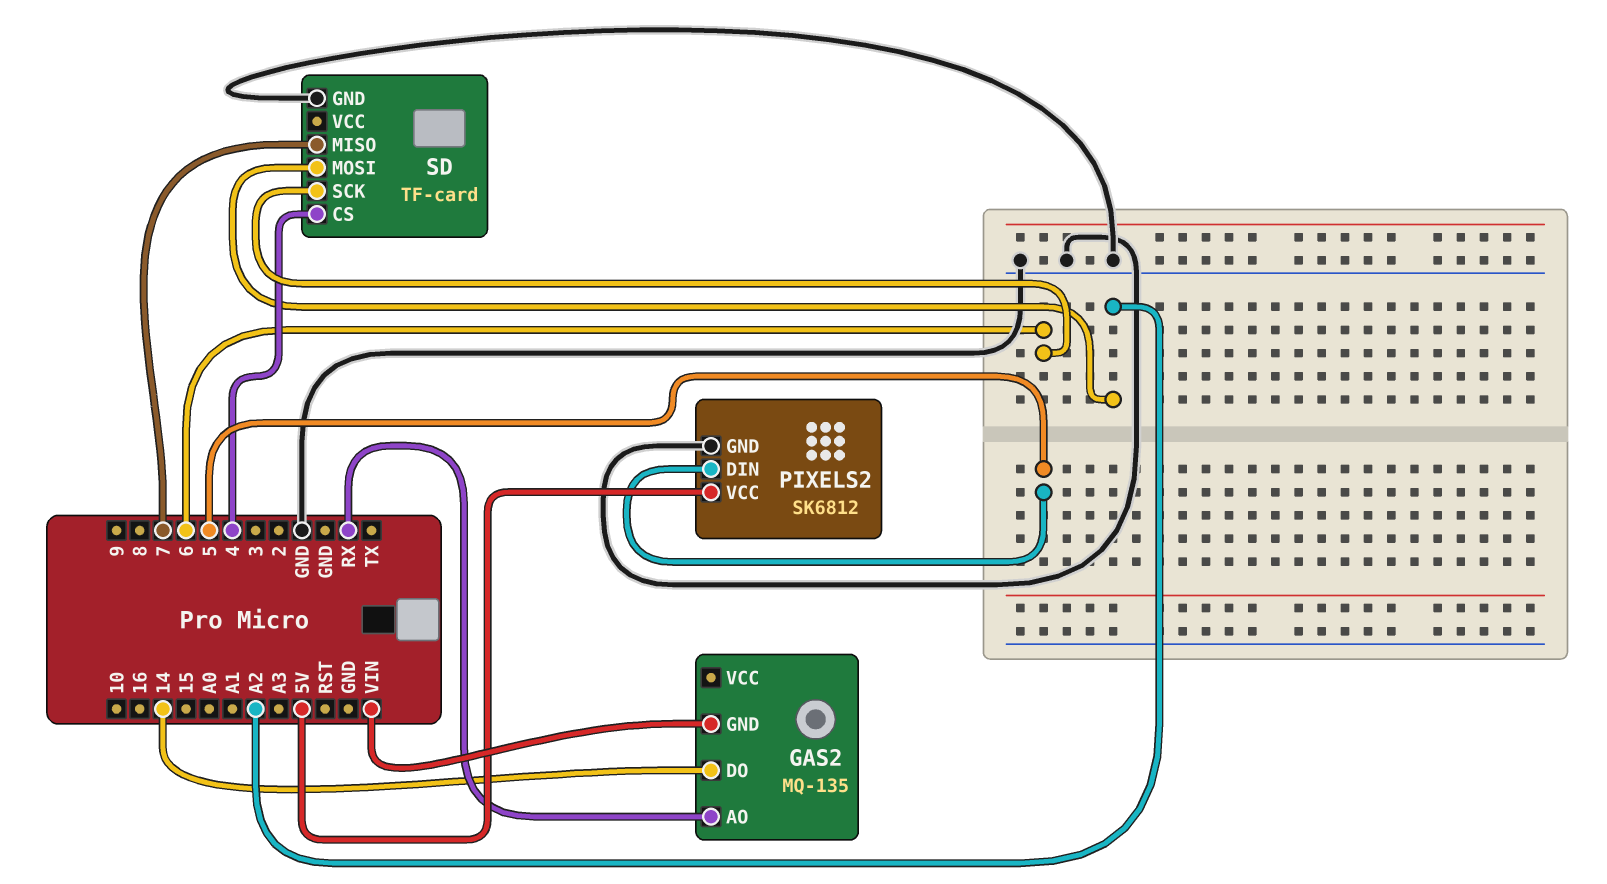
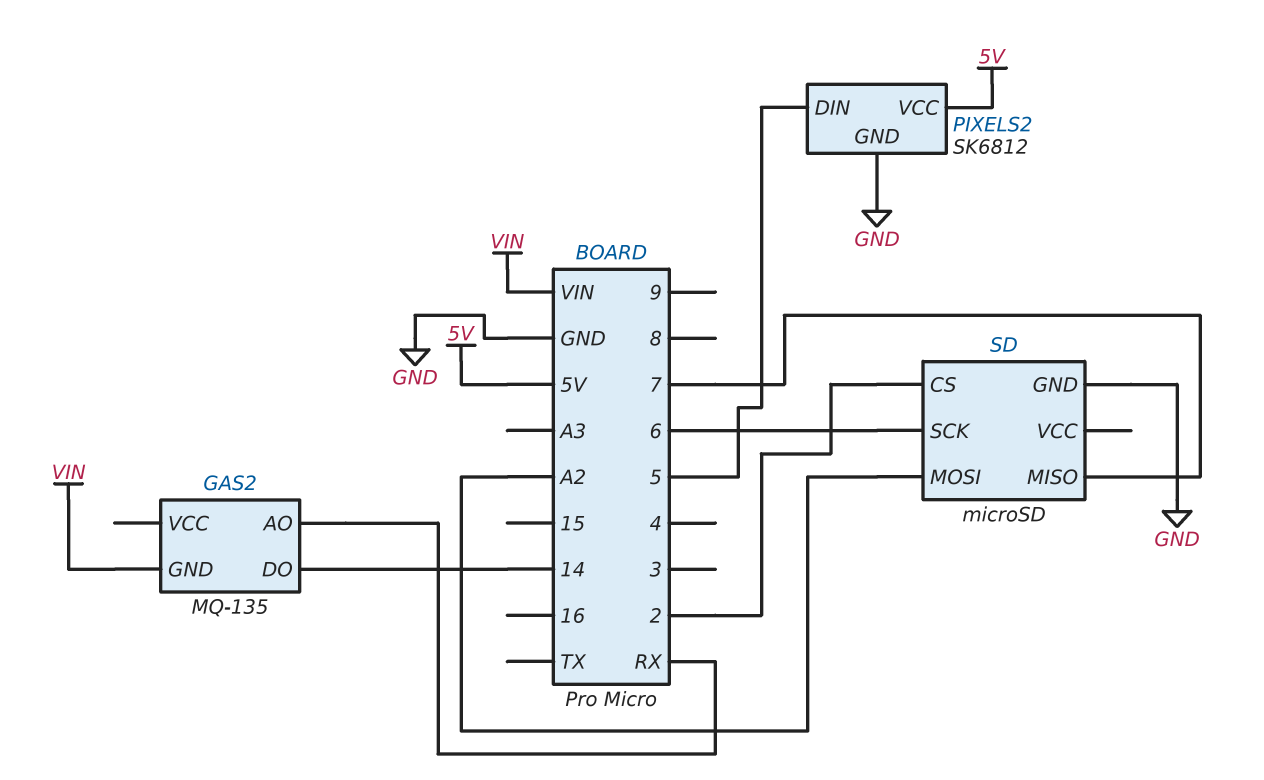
SD: TF-card -> microSD
SD pin CS: 4 -> 2

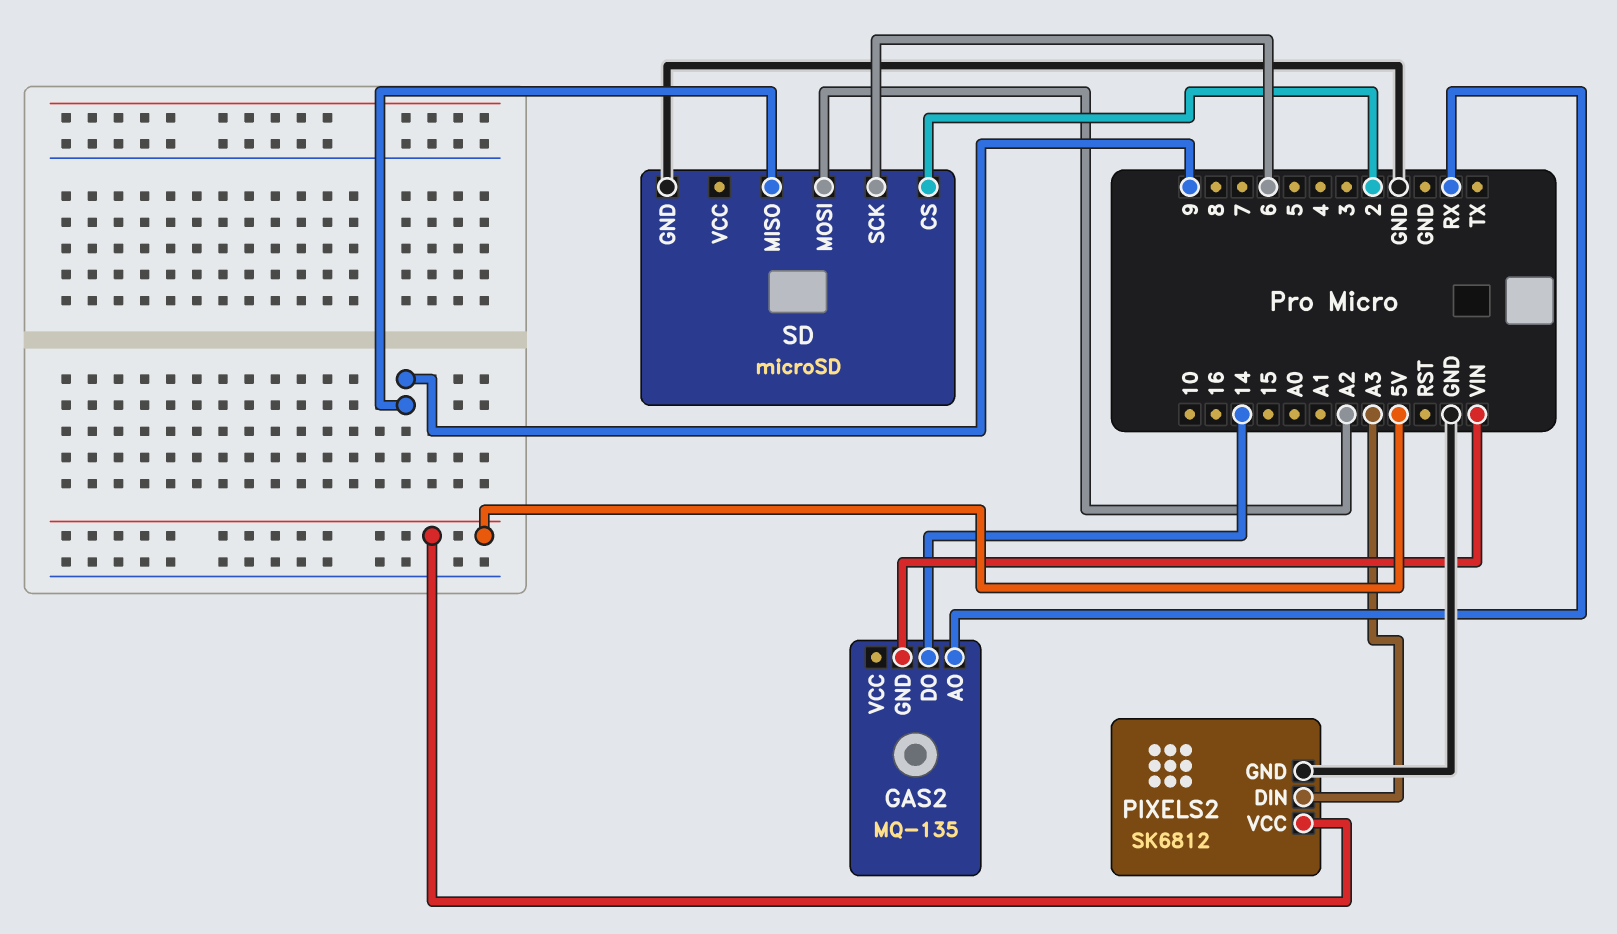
PIXELS2 pin DIN: 5 -> A3
SD pin MISO: 7 -> 9

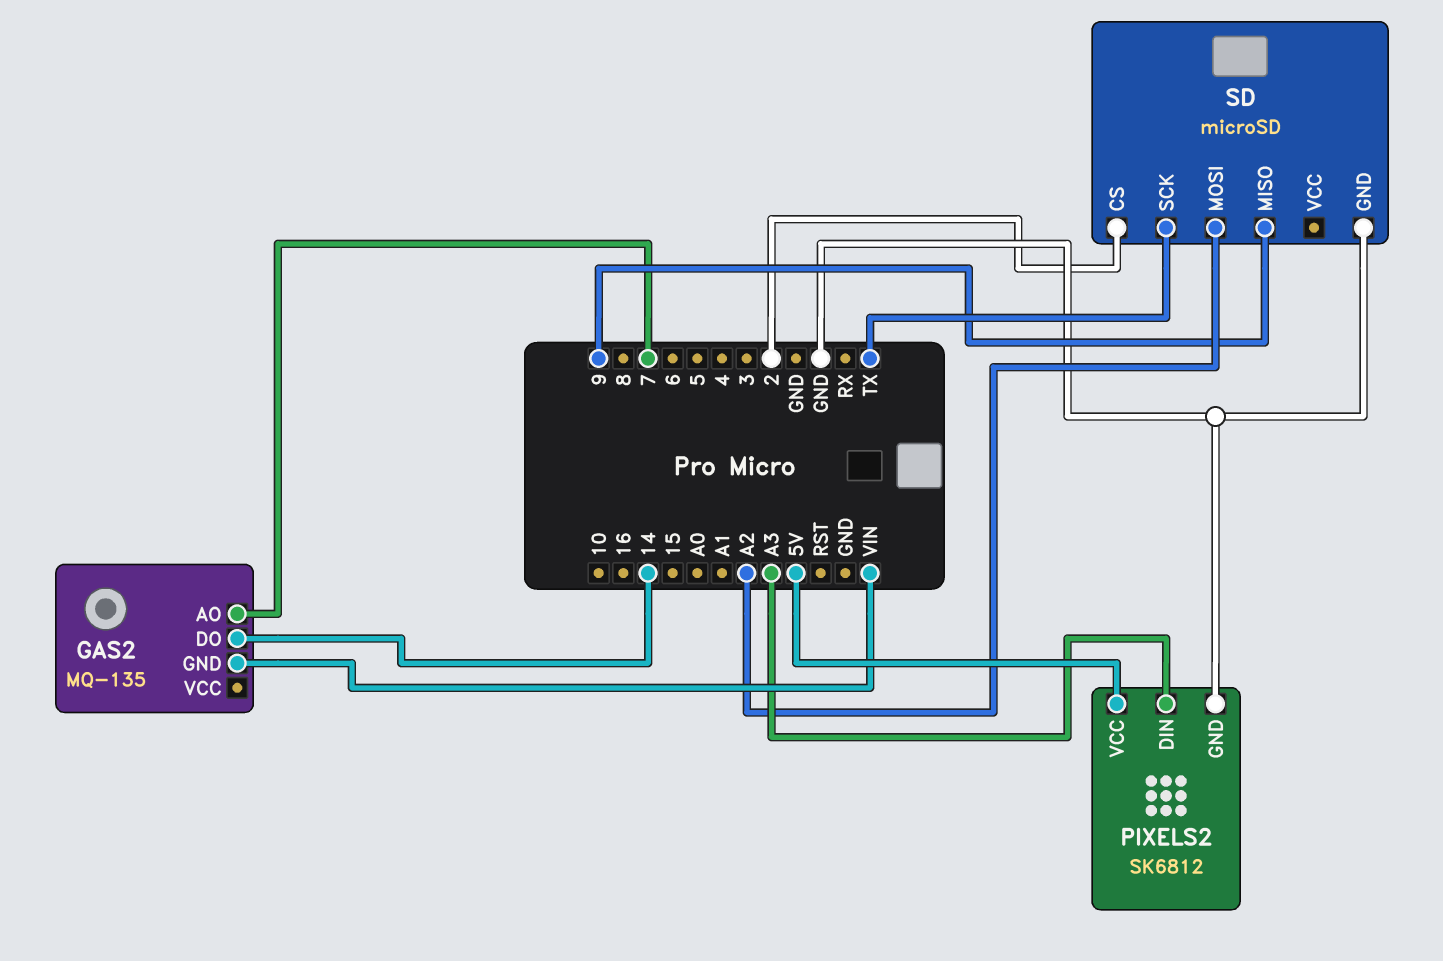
GAS2 pin AO: RX -> 7
SD pin SCK: 6 -> TX

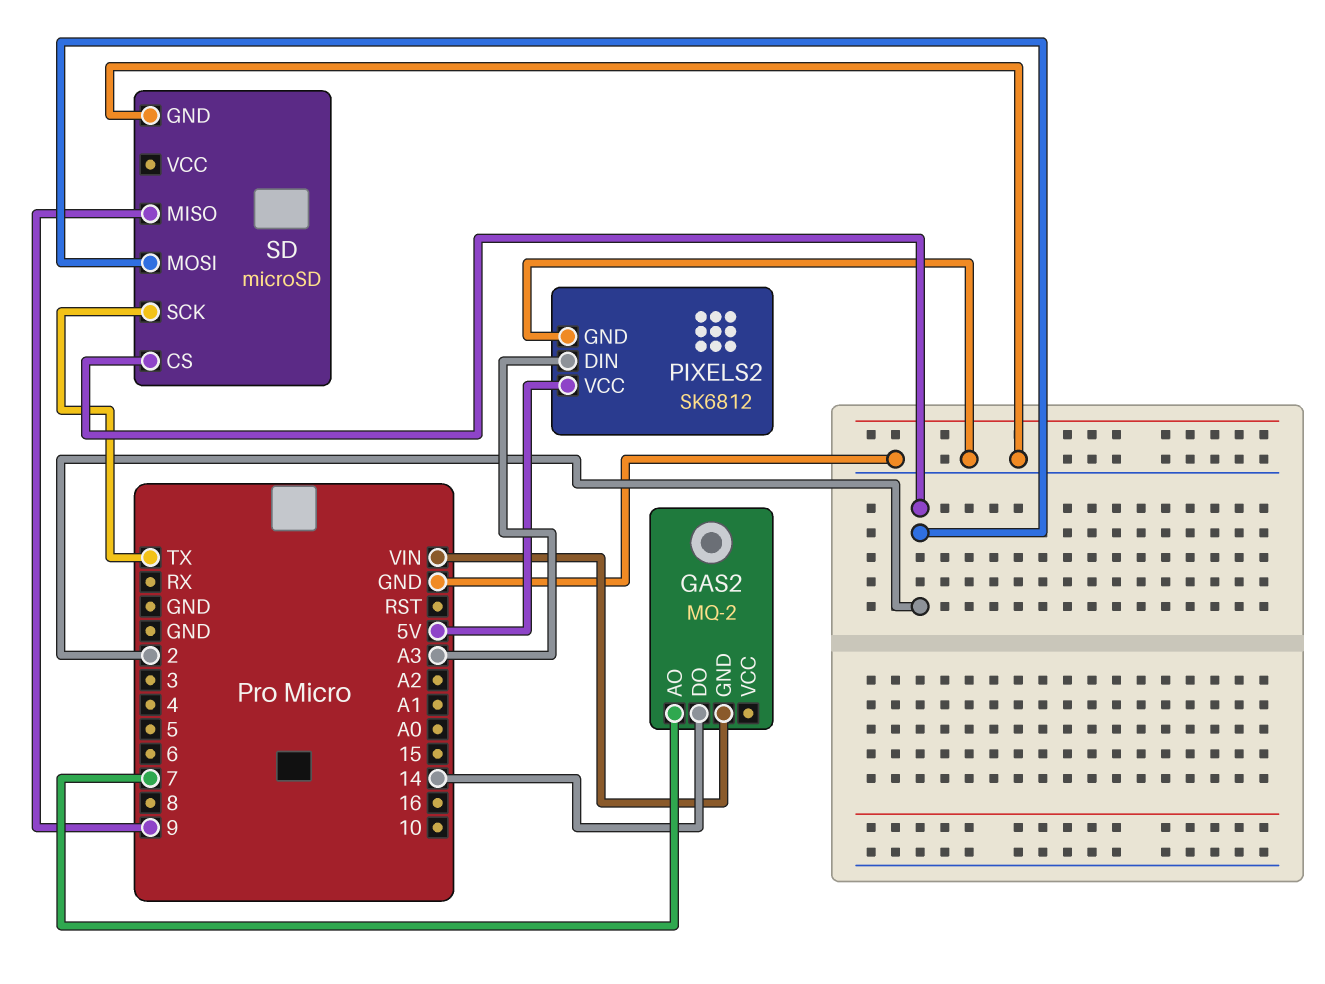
GAS2: MQ-135 -> MQ-2
SD pin MOSI: A2 -> 2

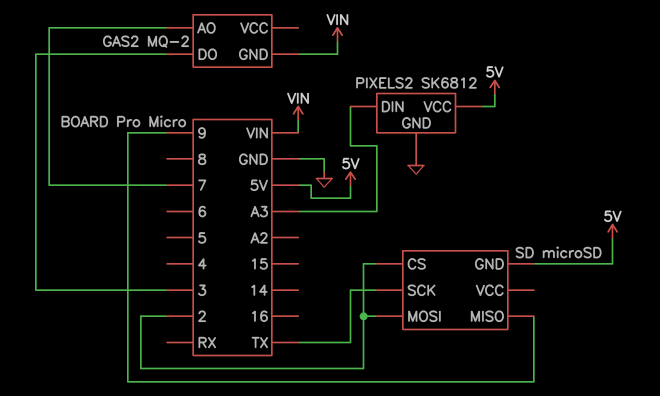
GAS2 pin DO: 14 -> 3
SD pin GND: GND -> 5V

